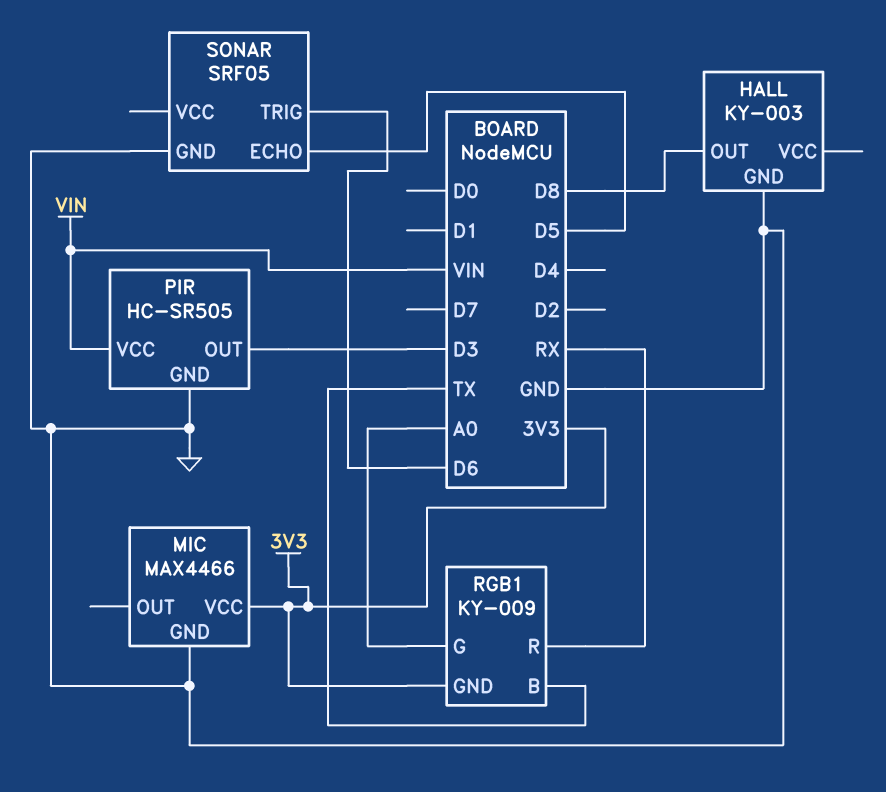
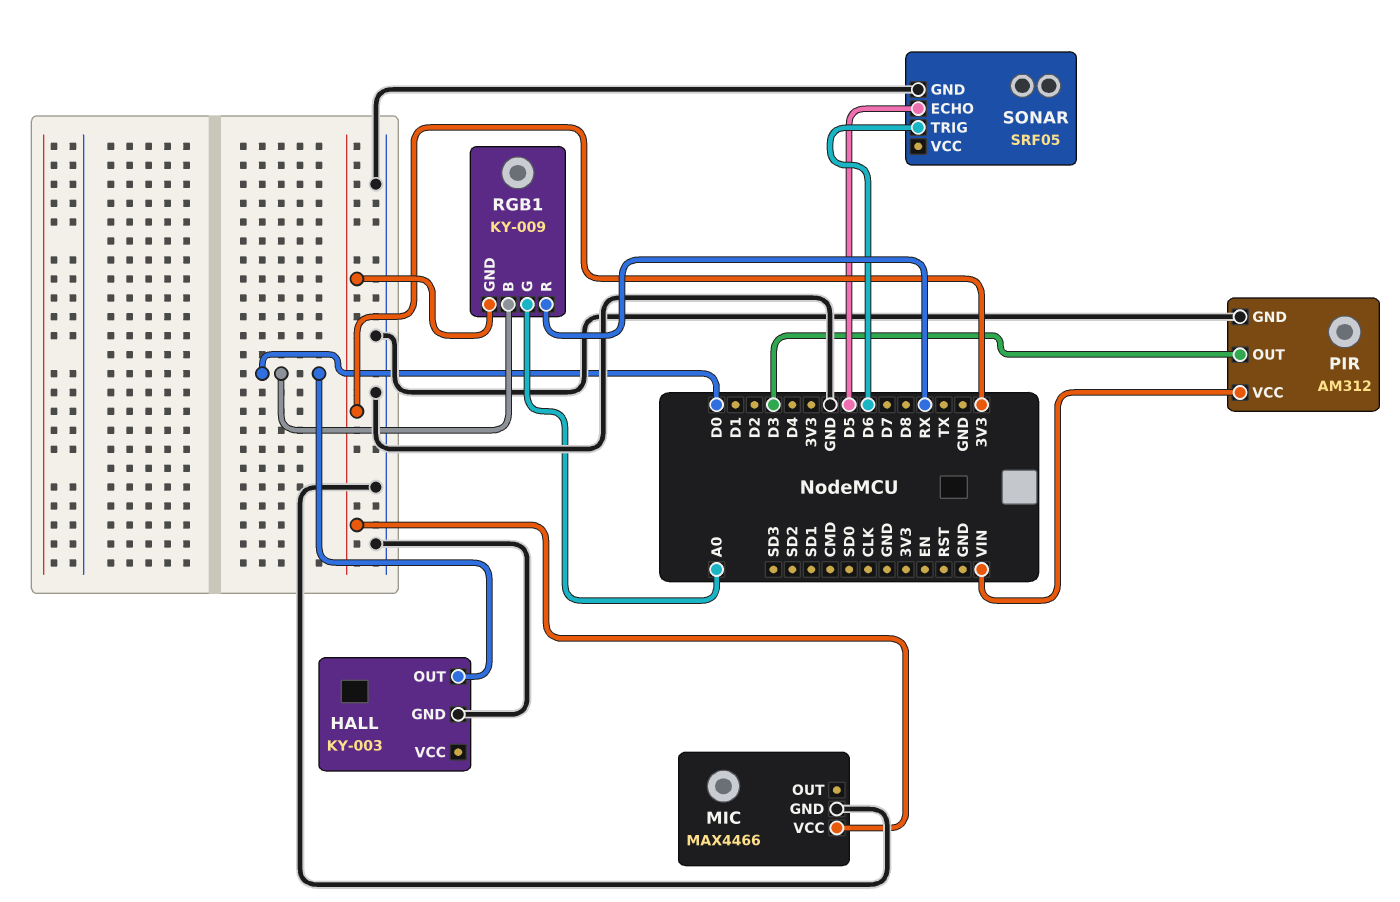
HALL pin OUT: D8 -> D0
PIR: HC-SR505 -> AM312
RGB1 pin B: TX -> D0

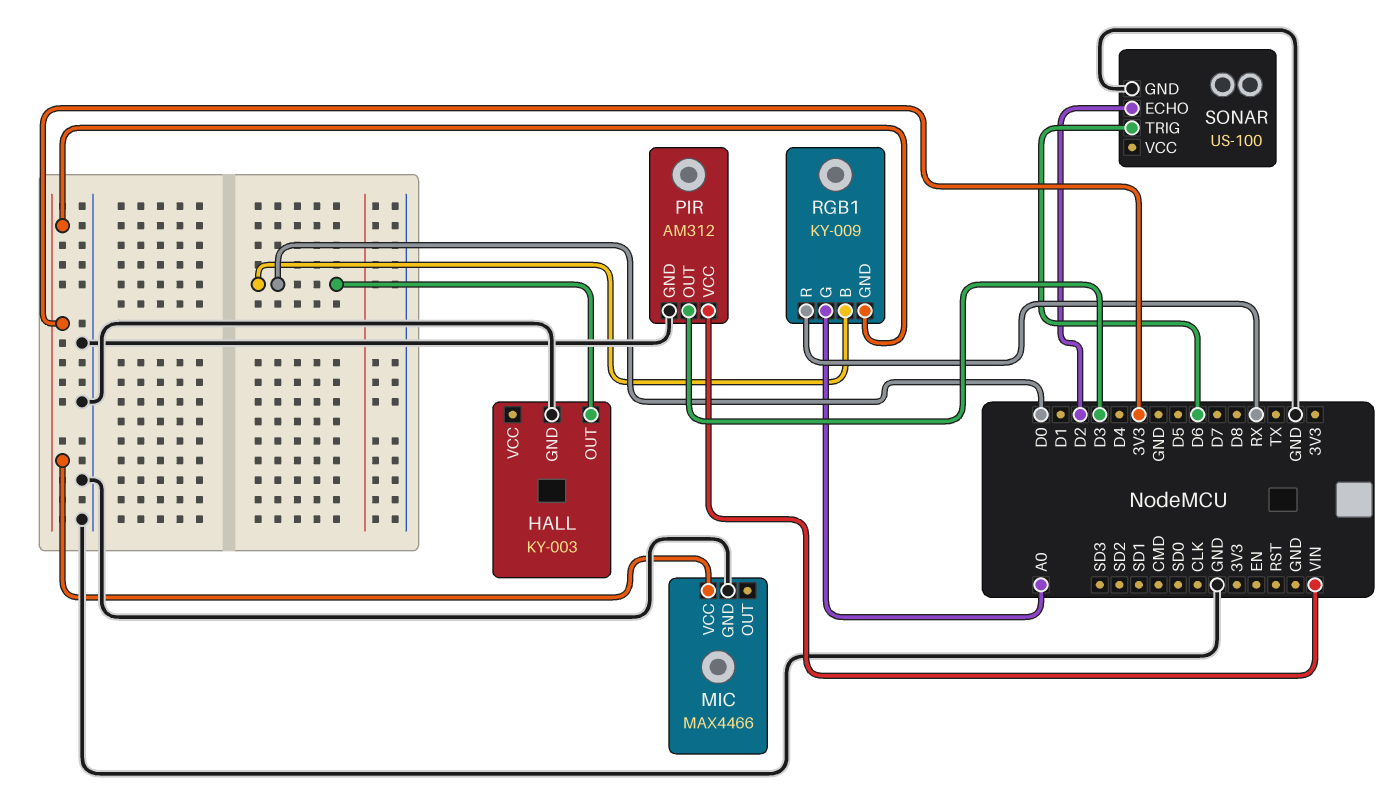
SONAR: SRF05 -> US-100
SONAR pin ECHO: D5 -> D2

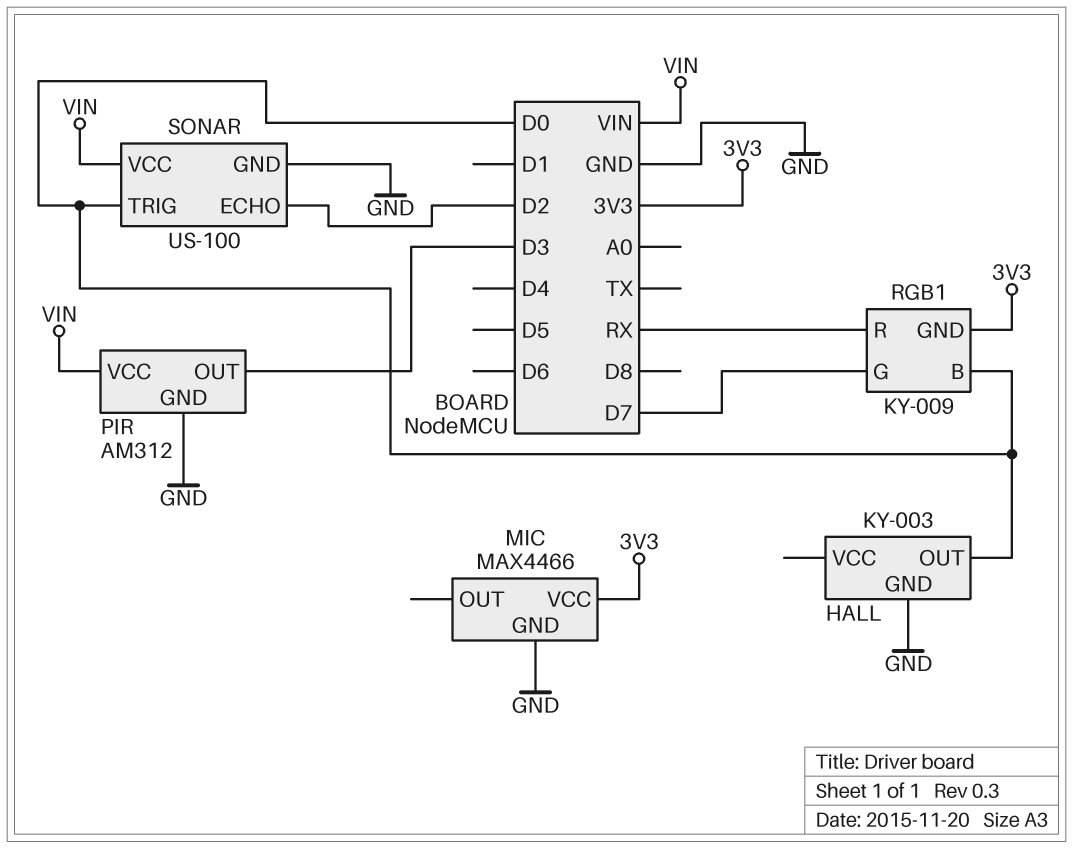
RGB1 pin G: A0 -> D7
SONAR pin TRIG: D6 -> D0
SONAR pin VCC: none -> VIN

